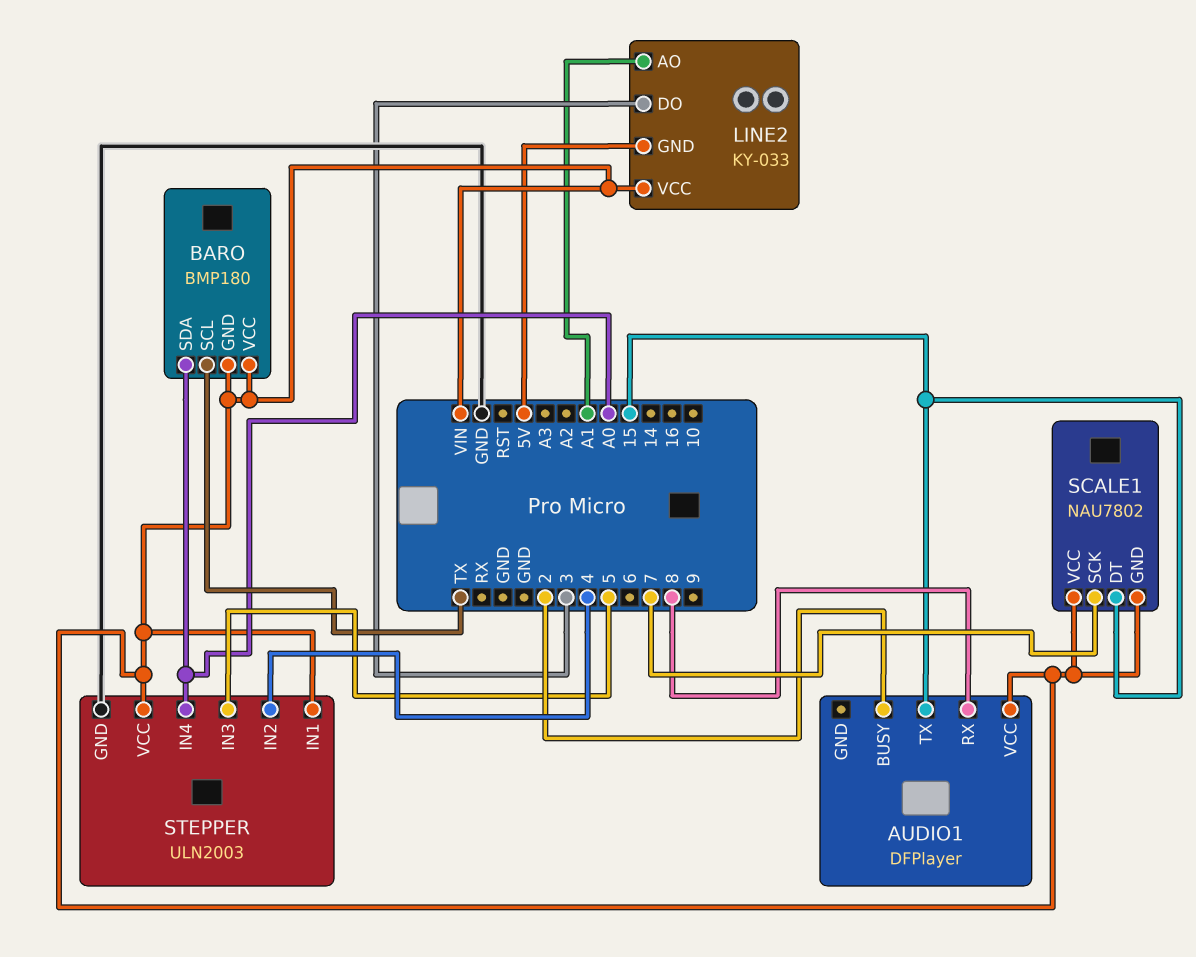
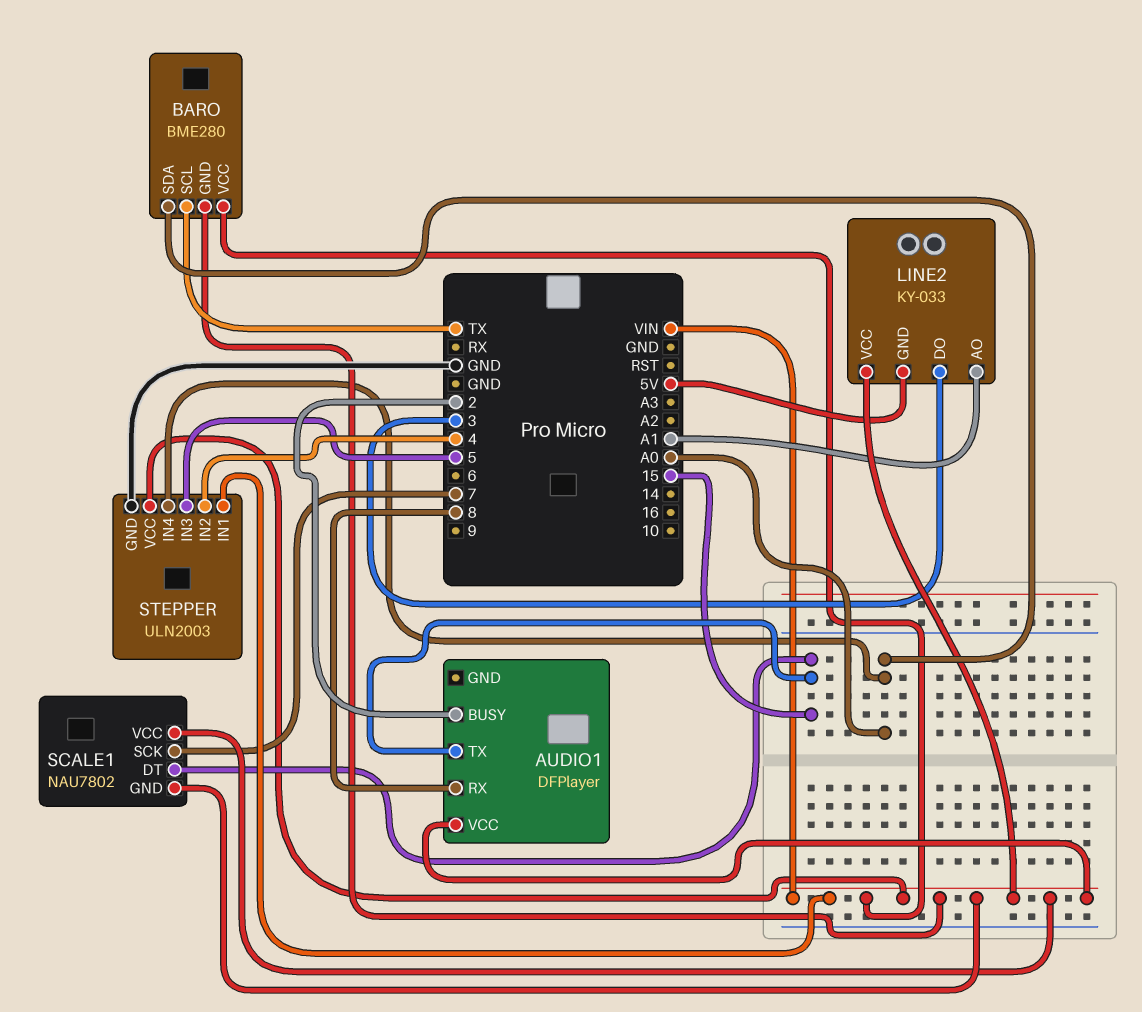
BARO: BMP180 -> BME280

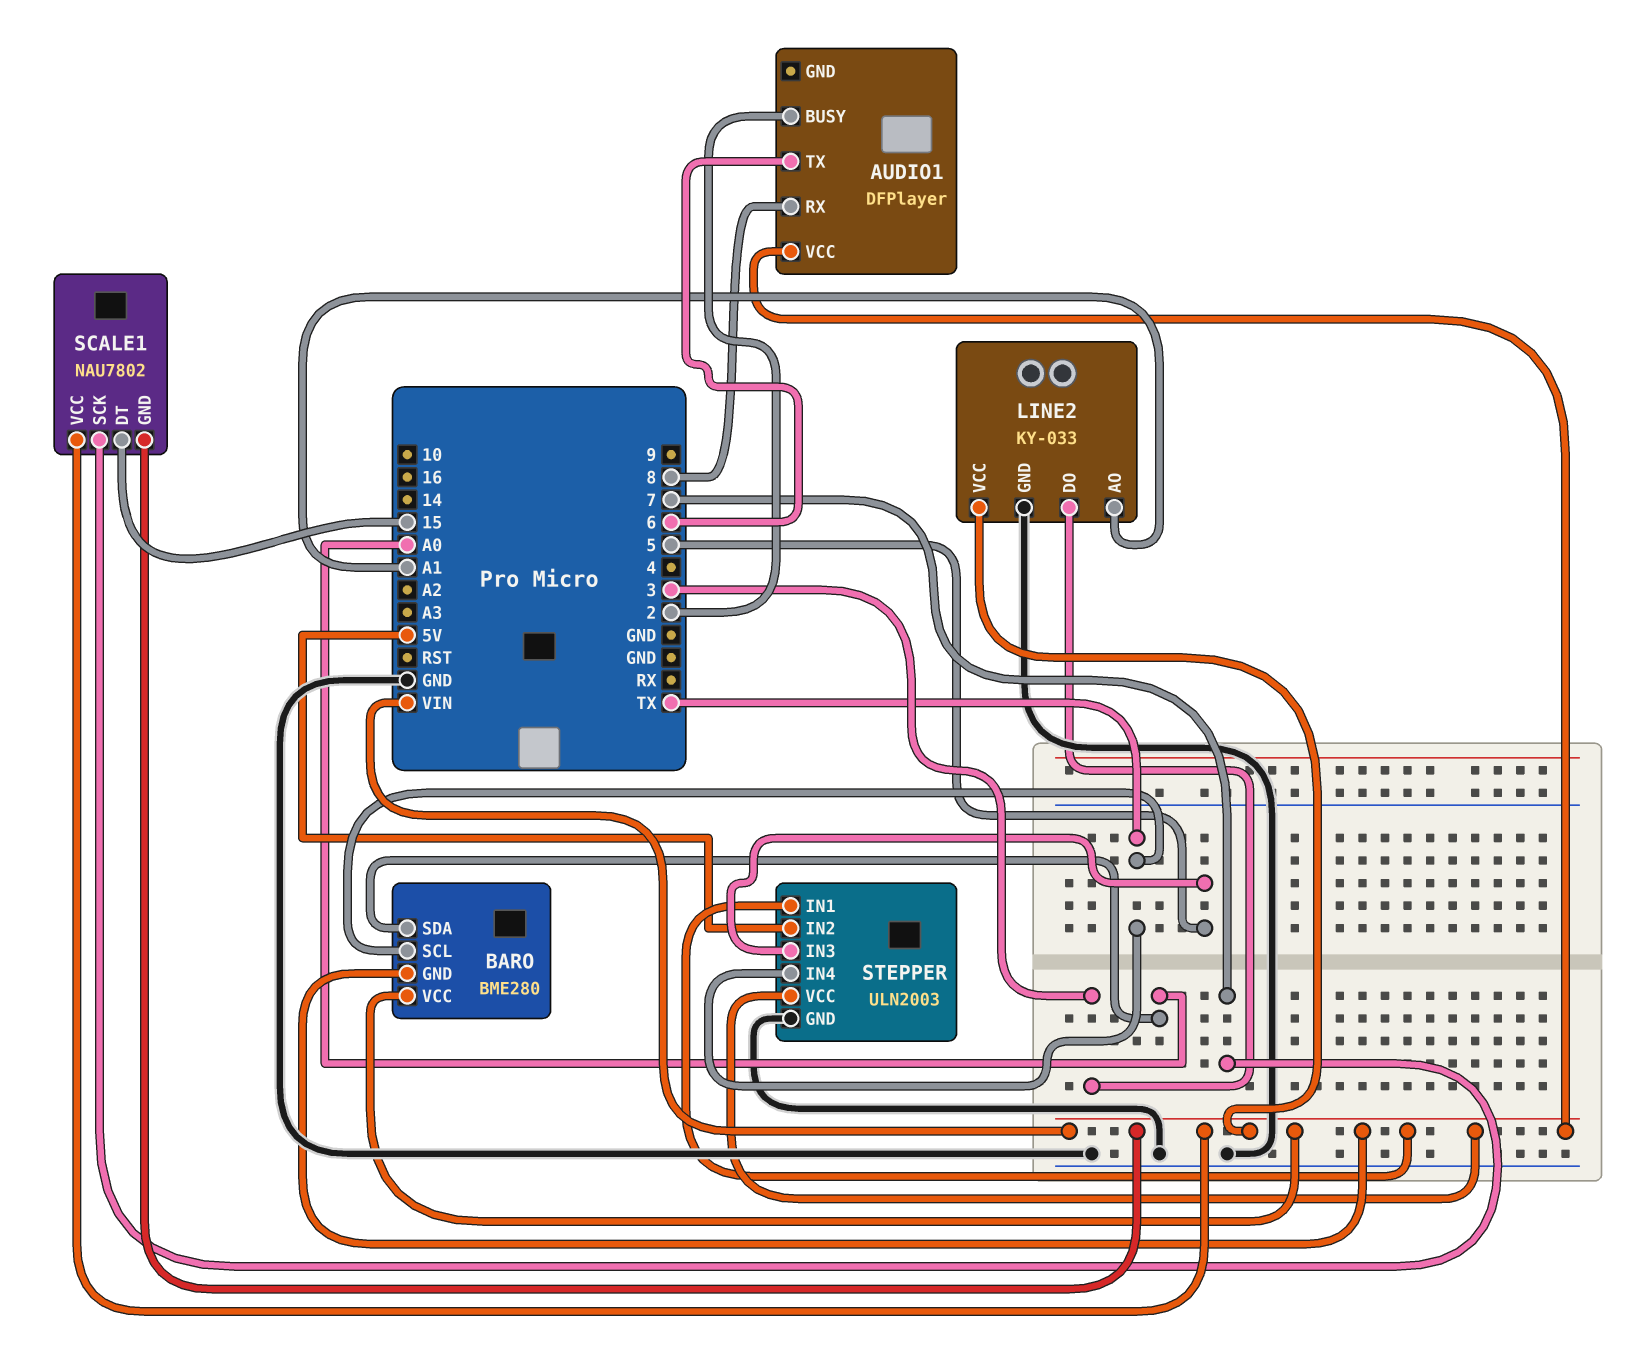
AUDIO1 pin TX: 15 -> 6
LINE2 pin GND: 5V -> GND
STEPPER pin IN2: 4 -> 5V
STEPPER pin IN4: A0 -> TX

